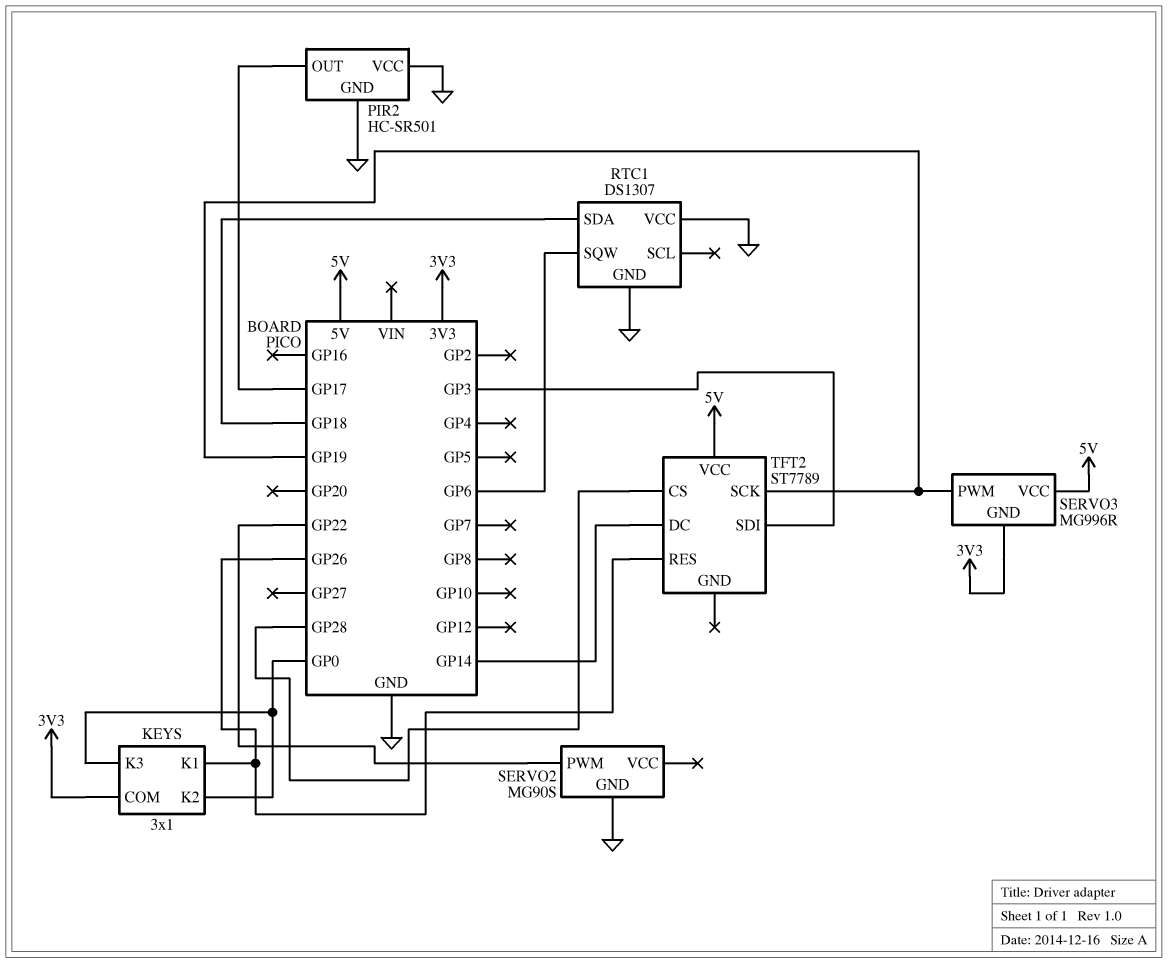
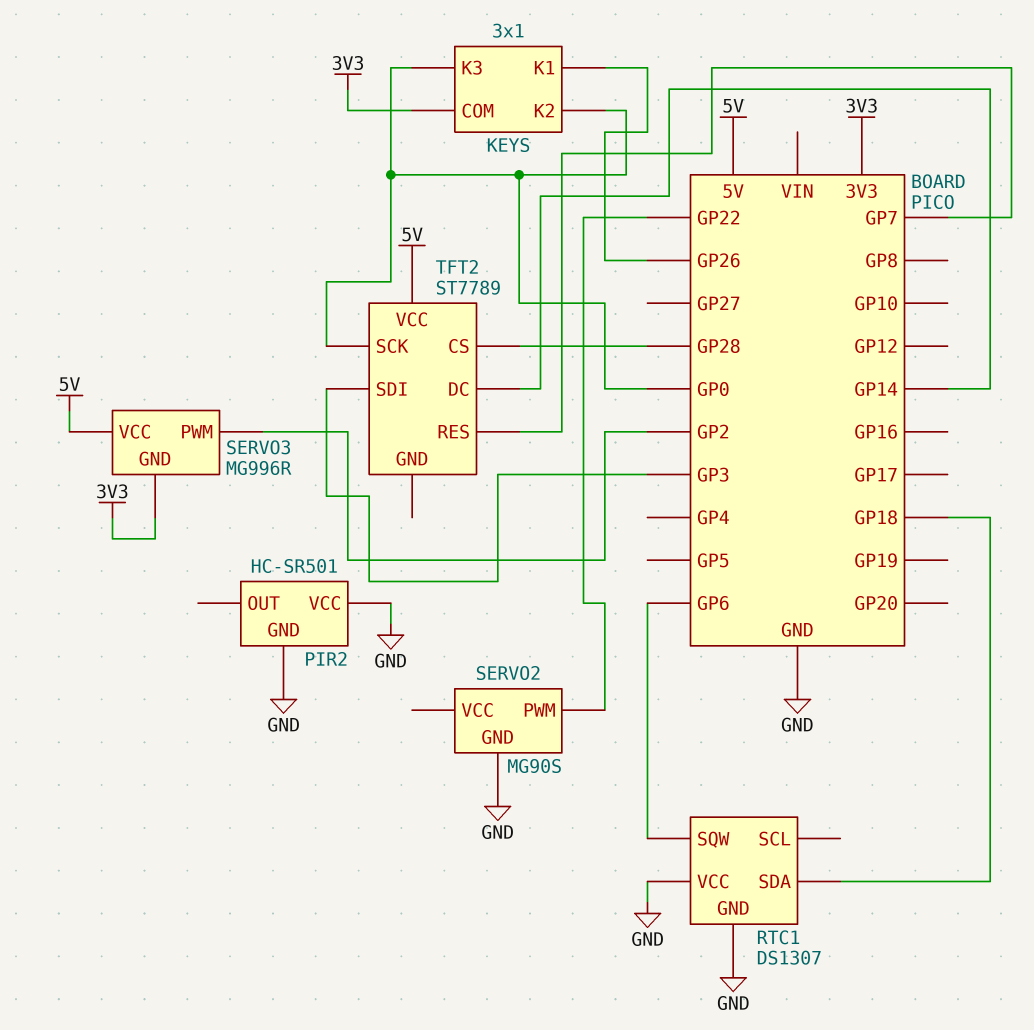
PIR2 pin OUT: GP17 -> none
SERVO3 pin PWM: GP19 -> GP2
TFT2 pin RES: GP26 -> GP7
TFT2 pin SCK: GP19 -> GP0

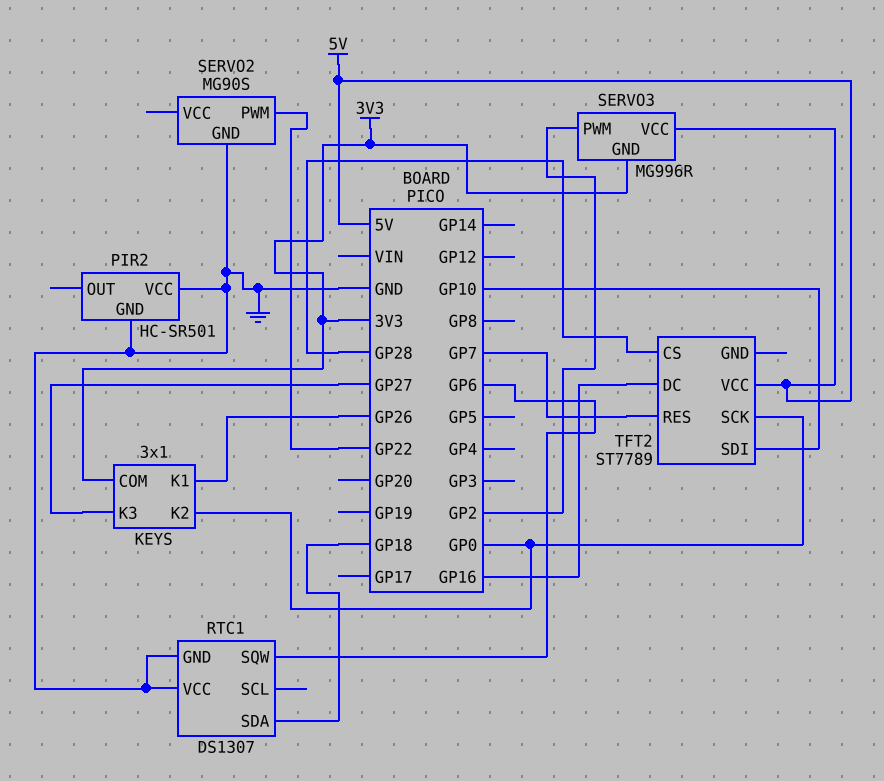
KEYS pin K3: GP0 -> GP27
TFT2 pin DC: GP14 -> GP16
TFT2 pin SDI: GP3 -> GP10

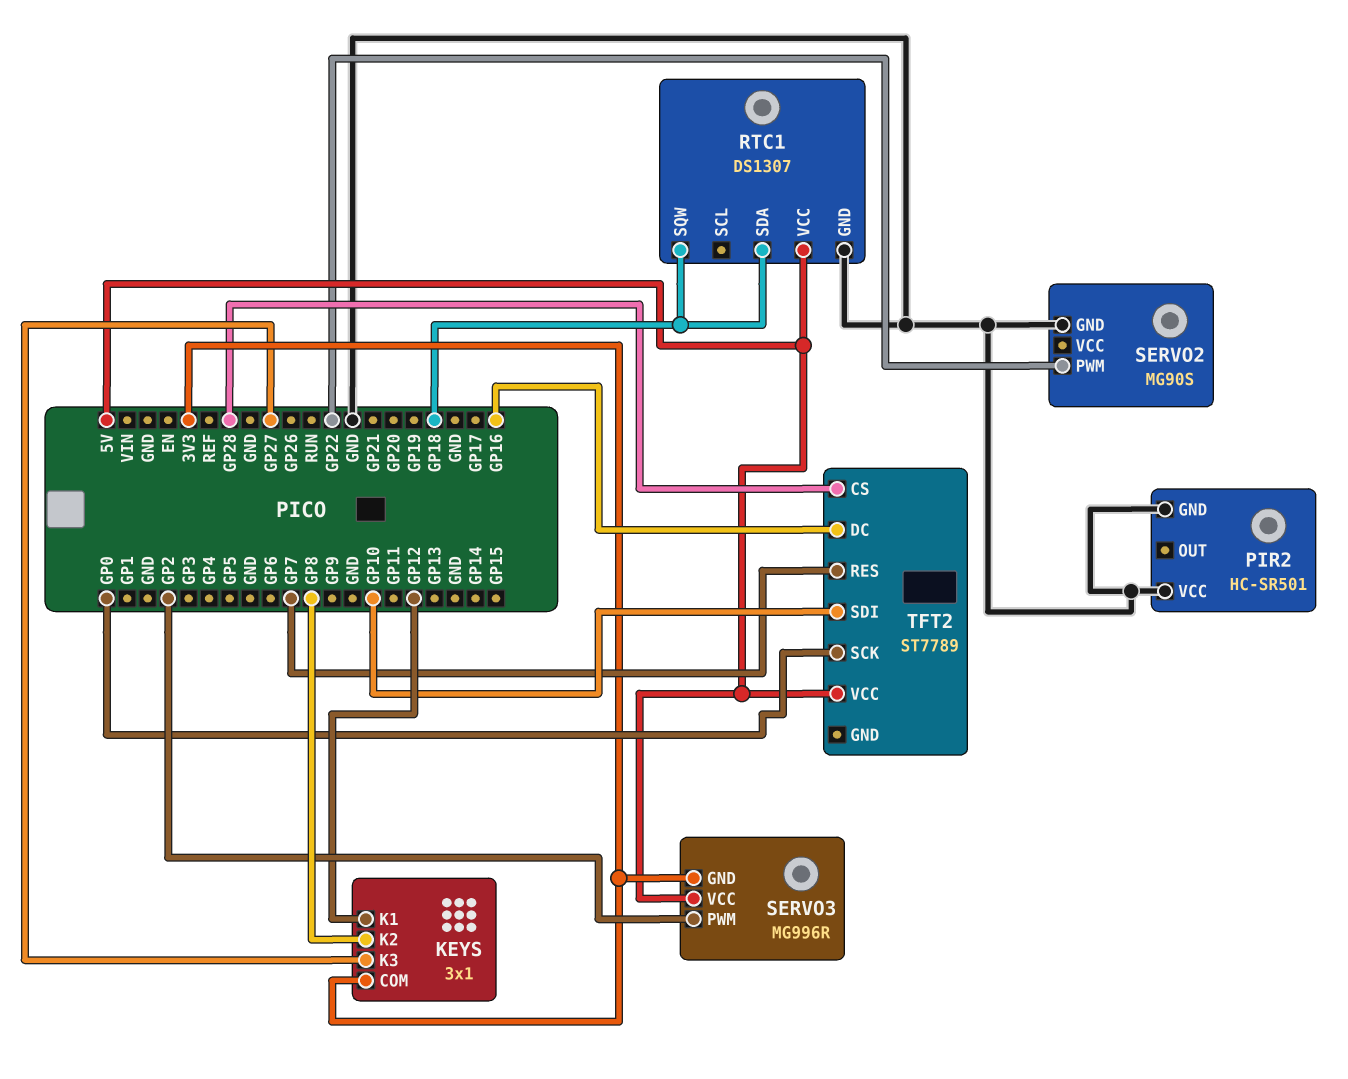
KEYS pin K1: GP26 -> GP12
KEYS pin K2: GP0 -> GP8
RTC1 pin SQW: GP6 -> GP18
RTC1 pin VCC: GND -> 5V

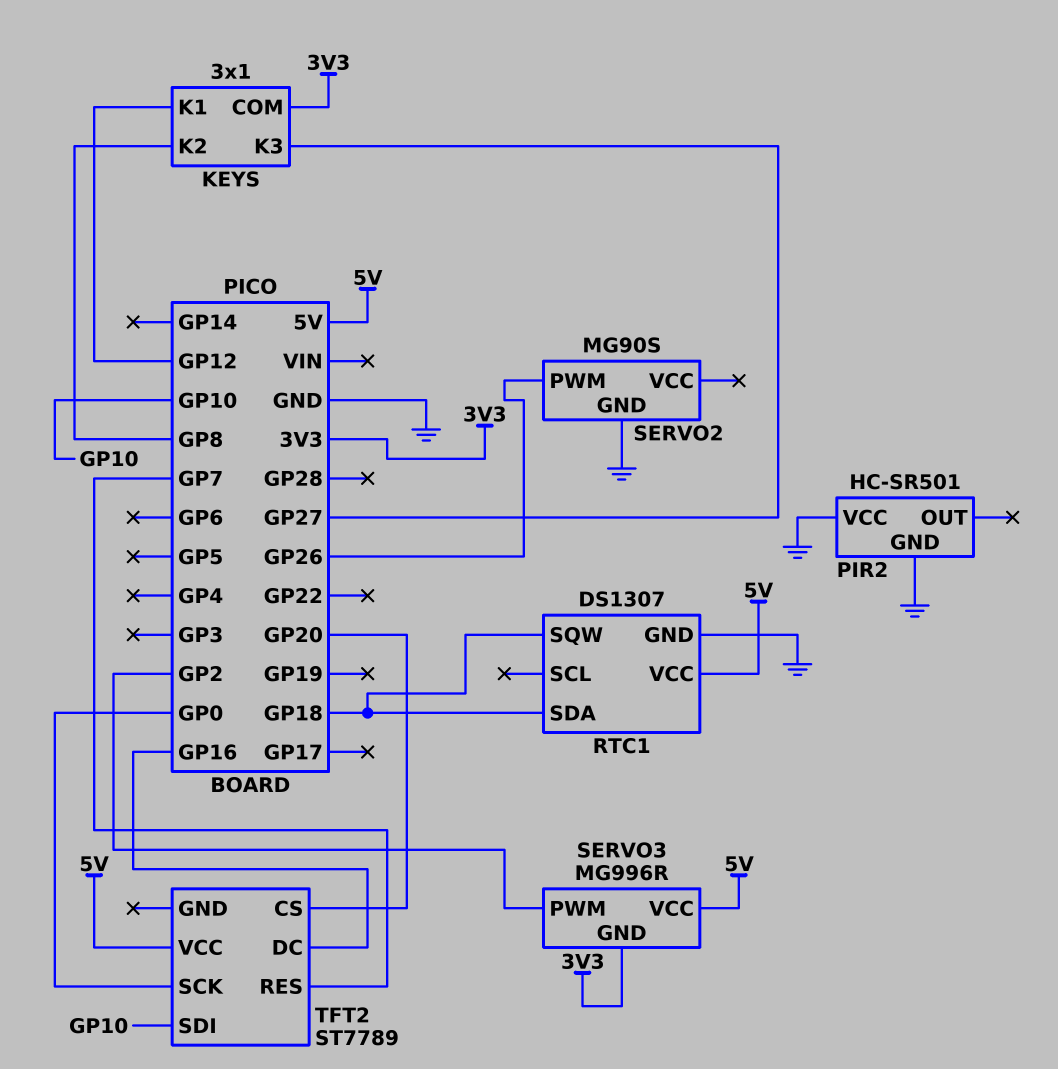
SERVO2 pin PWM: GP22 -> GP26
TFT2 pin CS: GP28 -> GP20

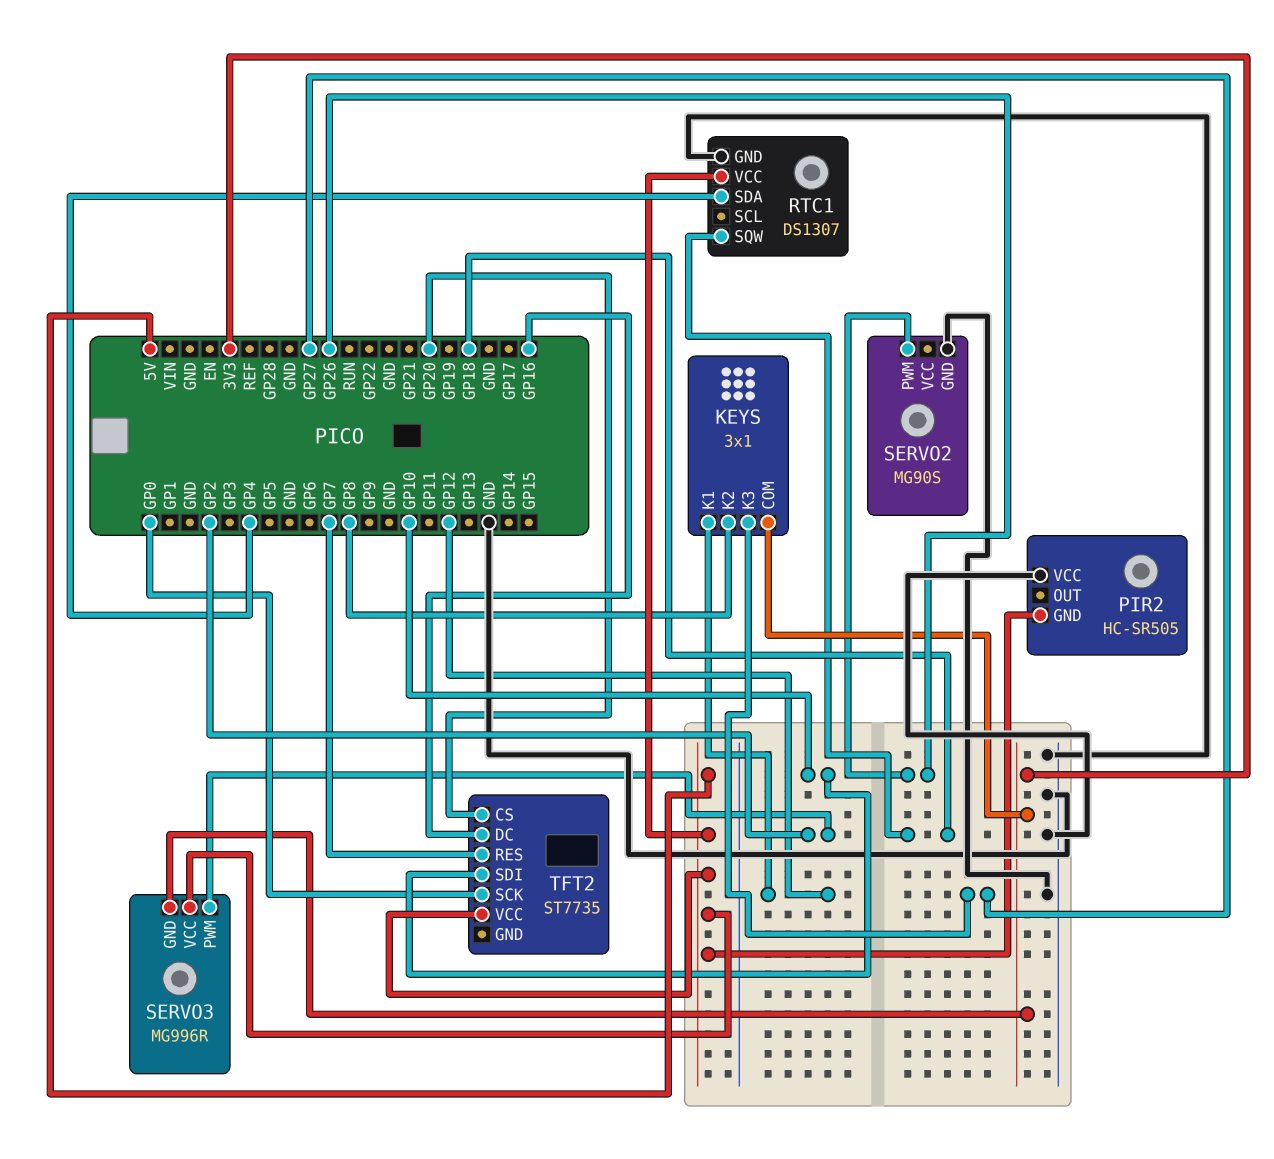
PIR2: HC-SR501 -> HC-SR505
PIR2 pin GND: GND -> 5V
RTC1 pin SDA: GP18 -> GP4
TFT2: ST7789 -> ST7735

